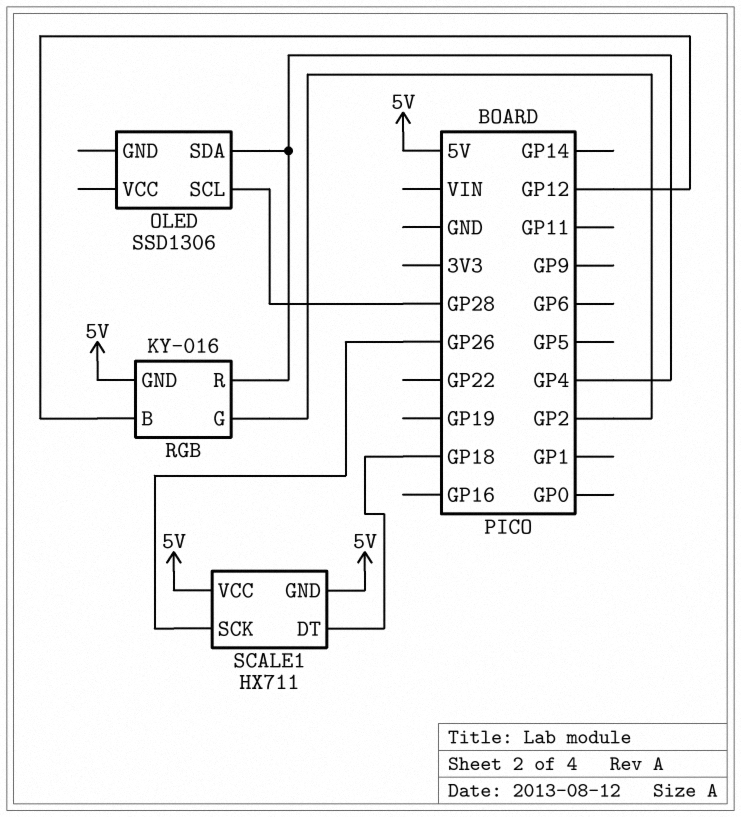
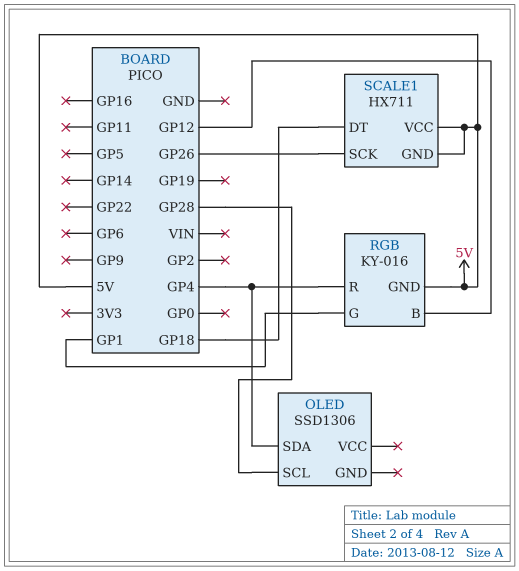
RGB pin G: GP2 -> GP1

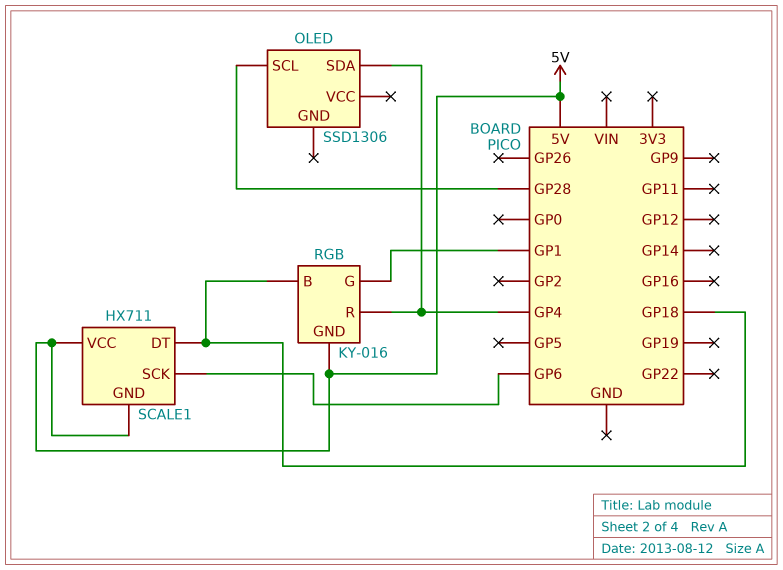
RGB pin B: GP12 -> GP18
SCALE1 pin SCK: GP26 -> GP6

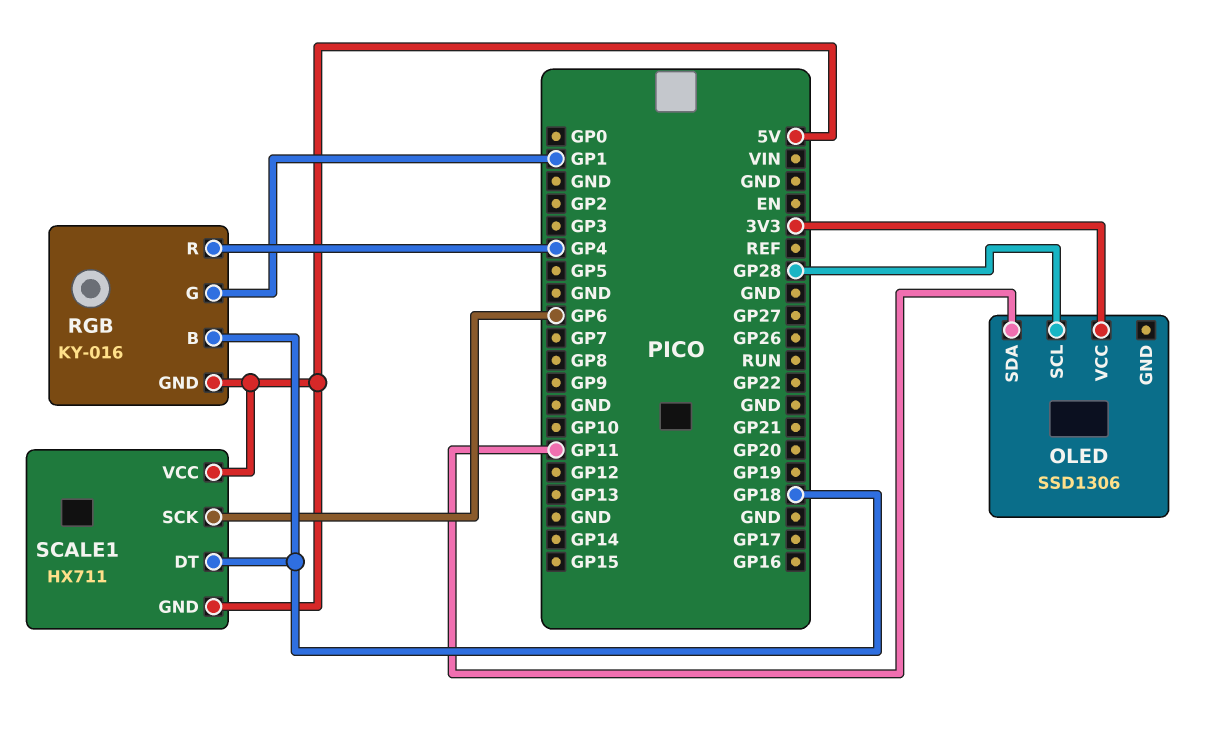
OLED pin SDA: GP4 -> GP11
OLED pin VCC: none -> 3V3

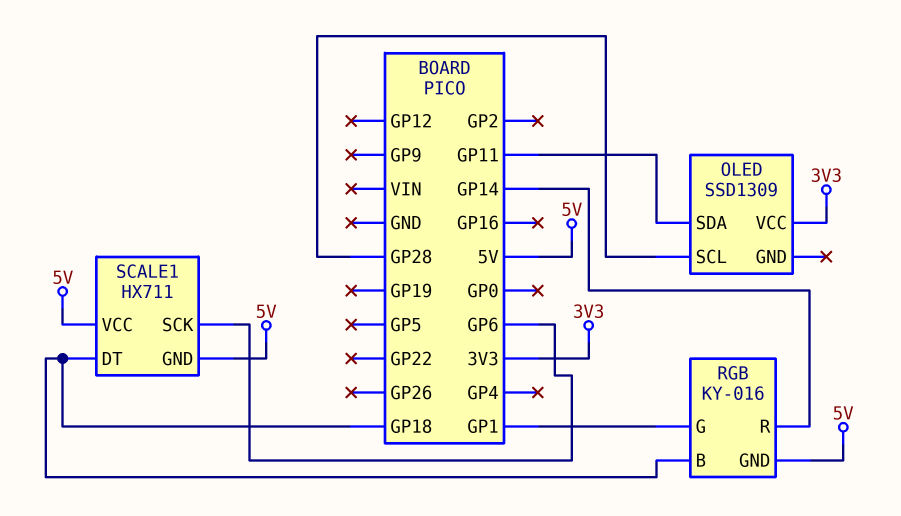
OLED: SSD1306 -> SSD1309
RGB pin R: GP4 -> GP14

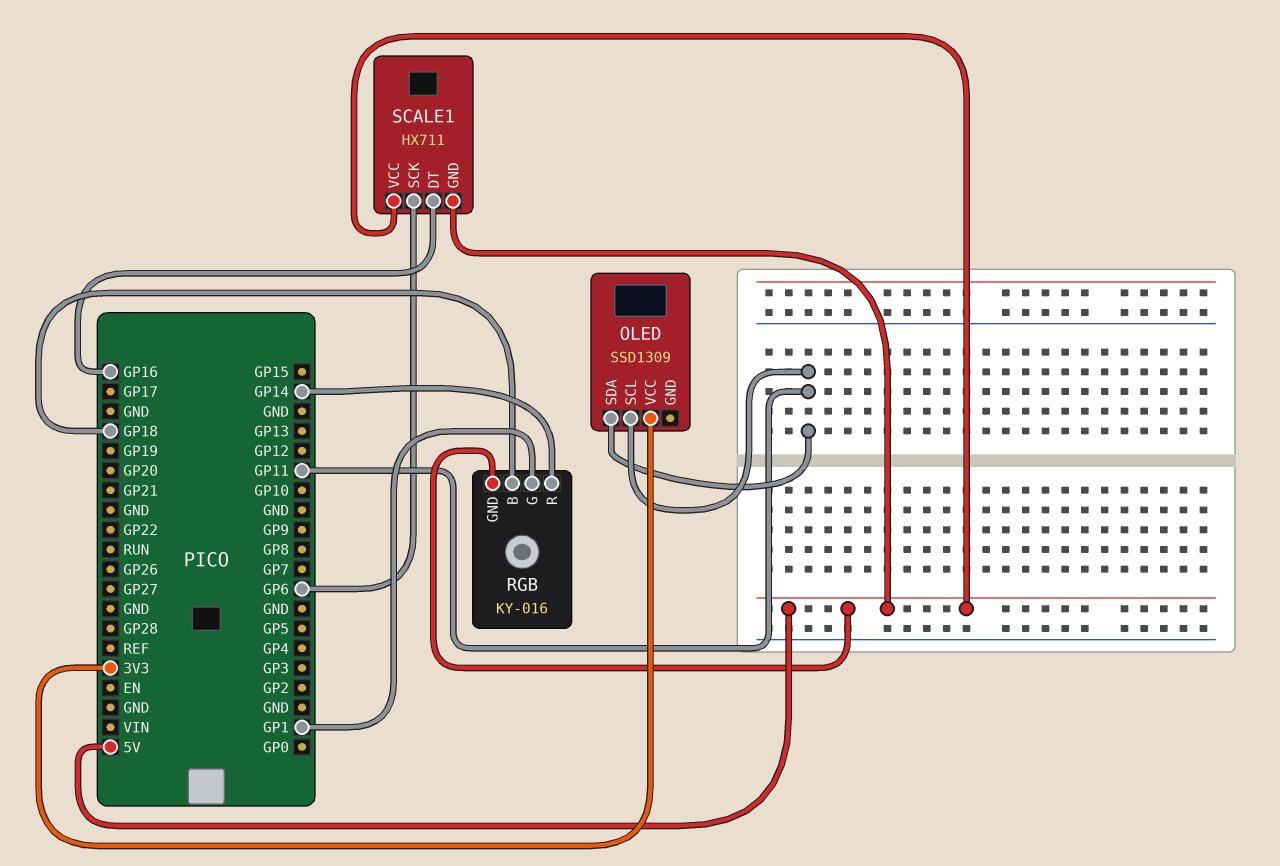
OLED pin SCL: GP28 -> GP11
SCALE1 pin DT: GP18 -> GP16

